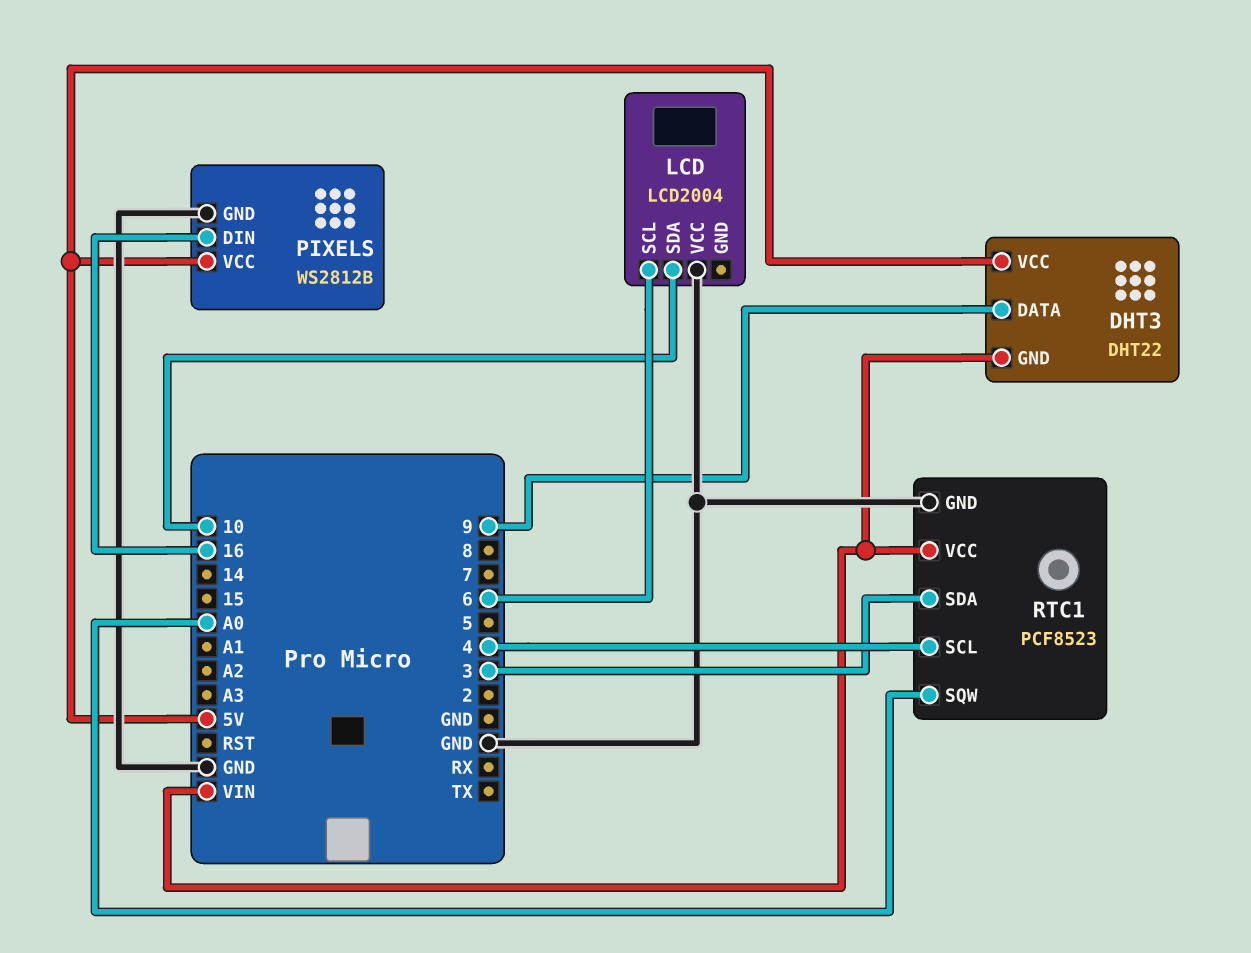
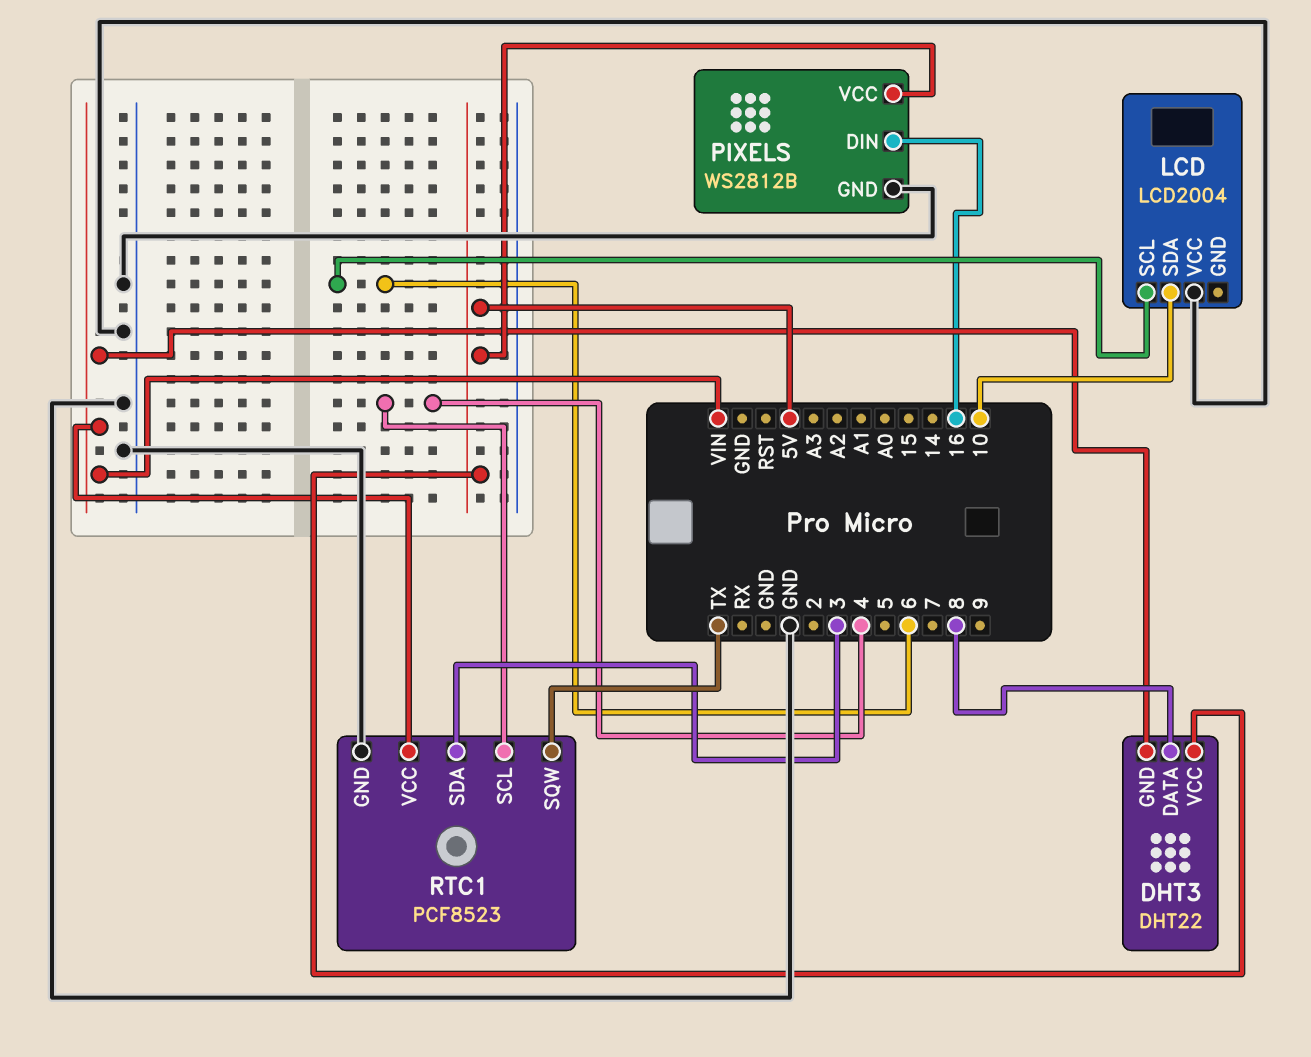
DHT3 pin DATA: 9 -> 8
RTC1 pin SQW: A0 -> TX

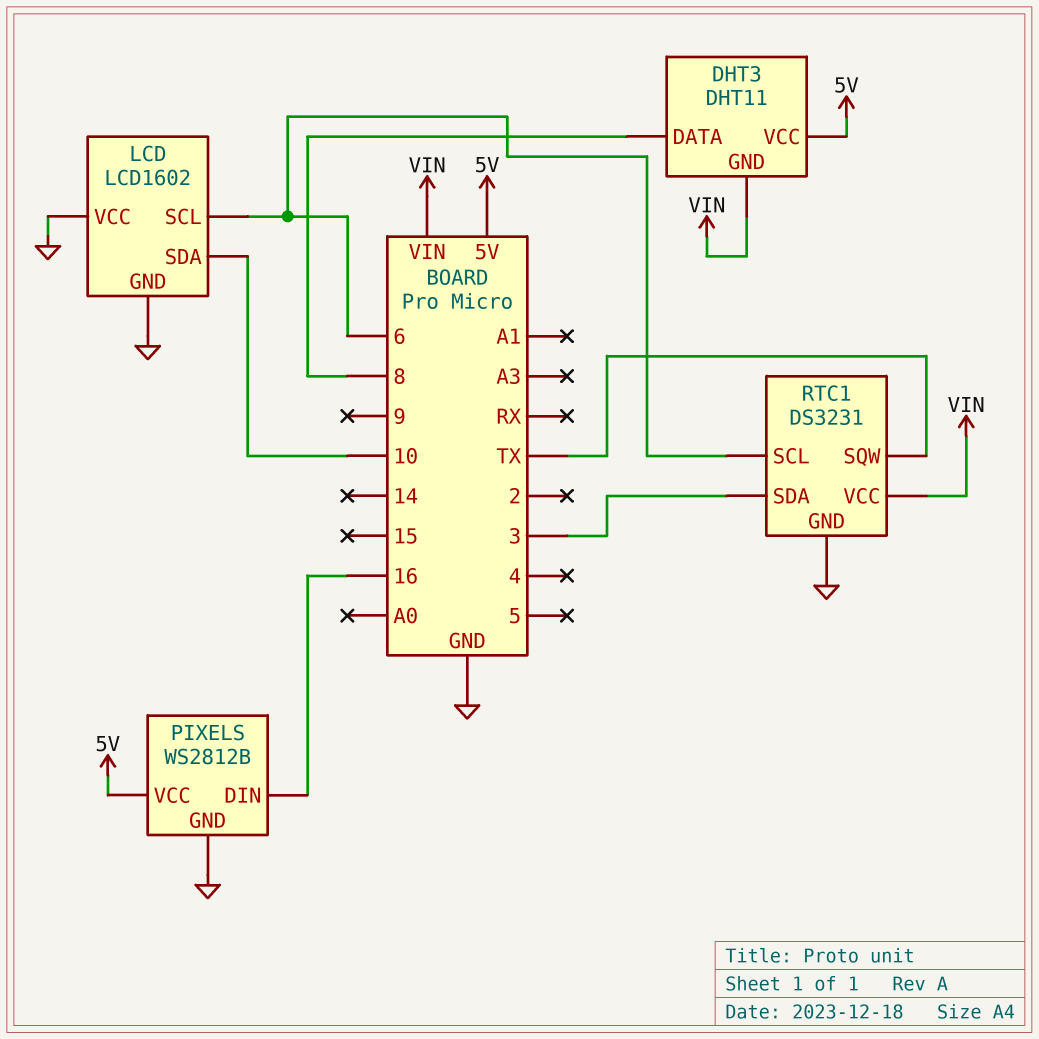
DHT3: DHT22 -> DHT11
LCD: LCD2004 -> LCD1602
LCD pin GND: none -> GND
RTC1: PCF8523 -> DS3231
RTC1 pin SCL: 4 -> 6

